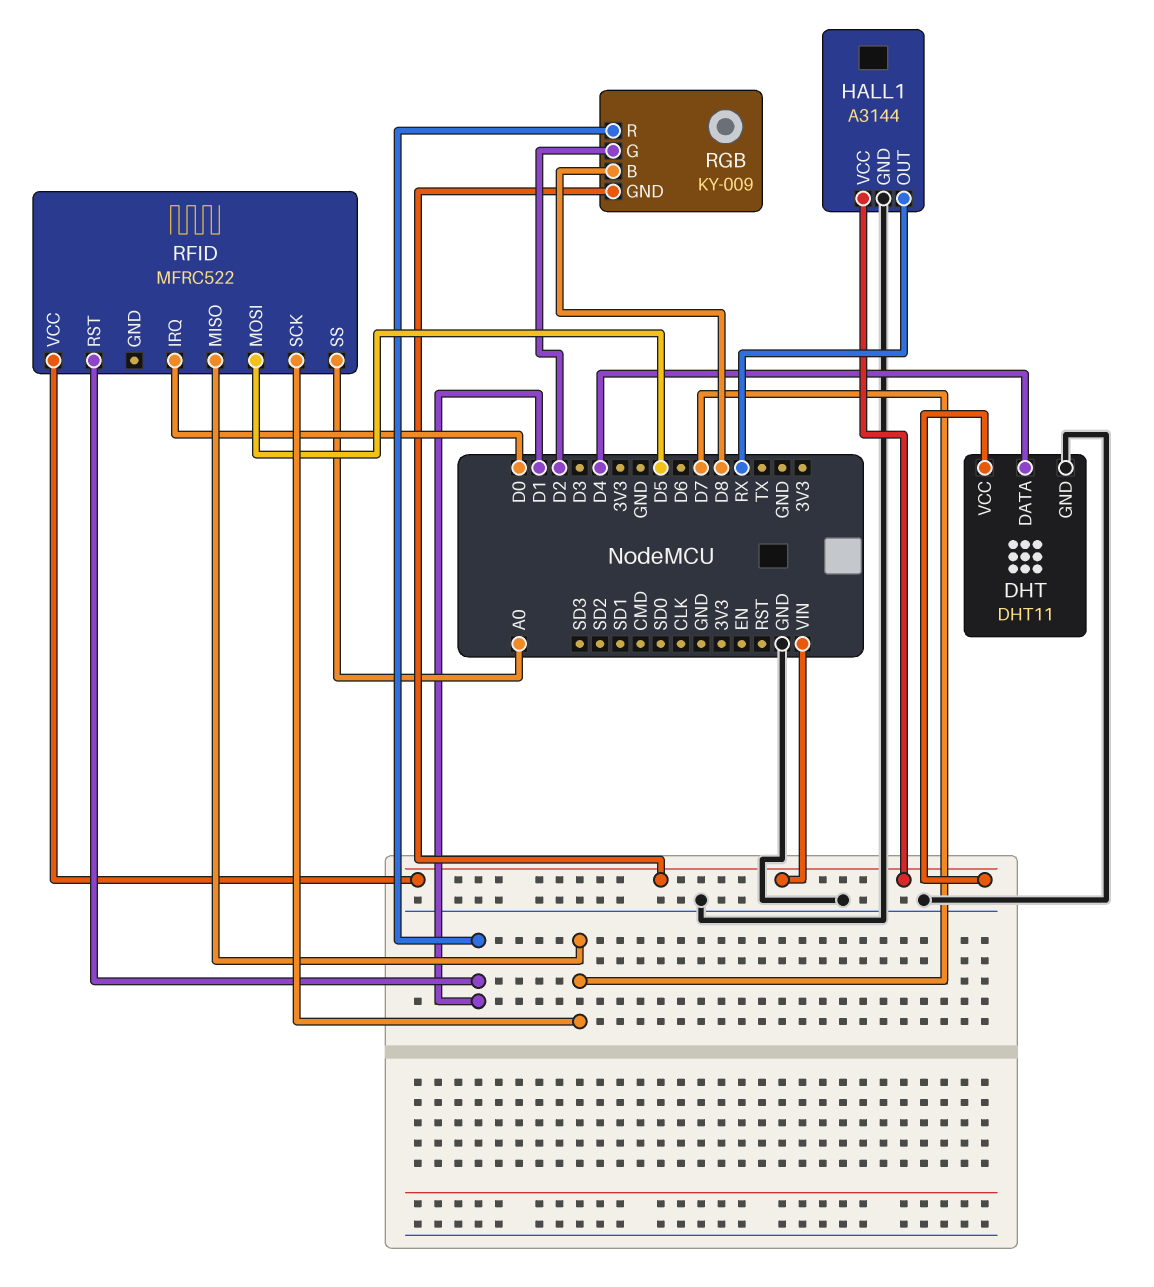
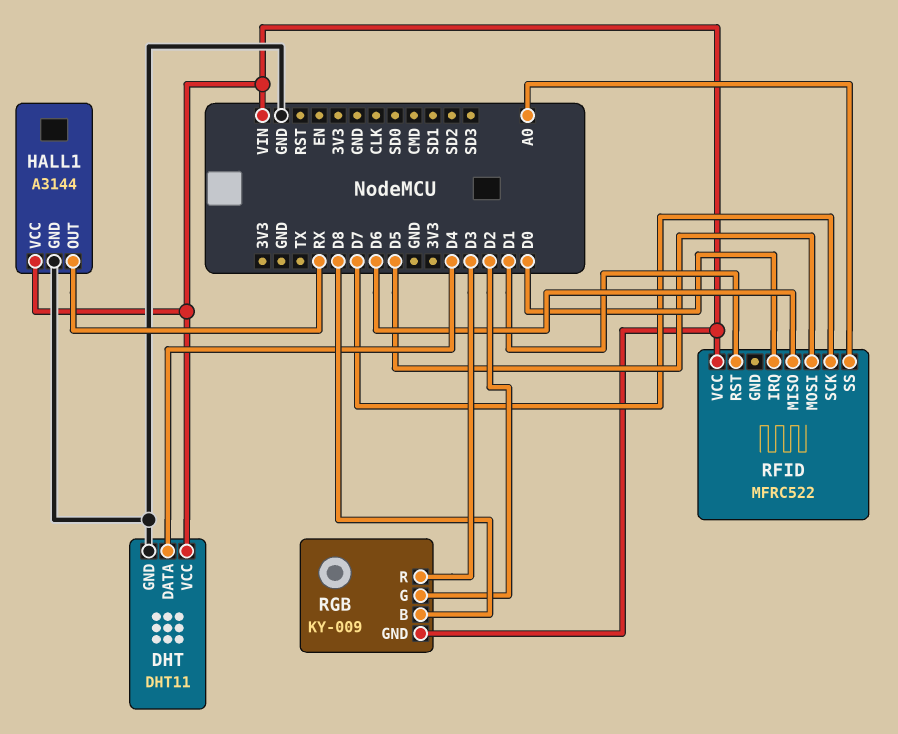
RFID pin MISO: D7 -> D6
RGB pin R: D1 -> D3

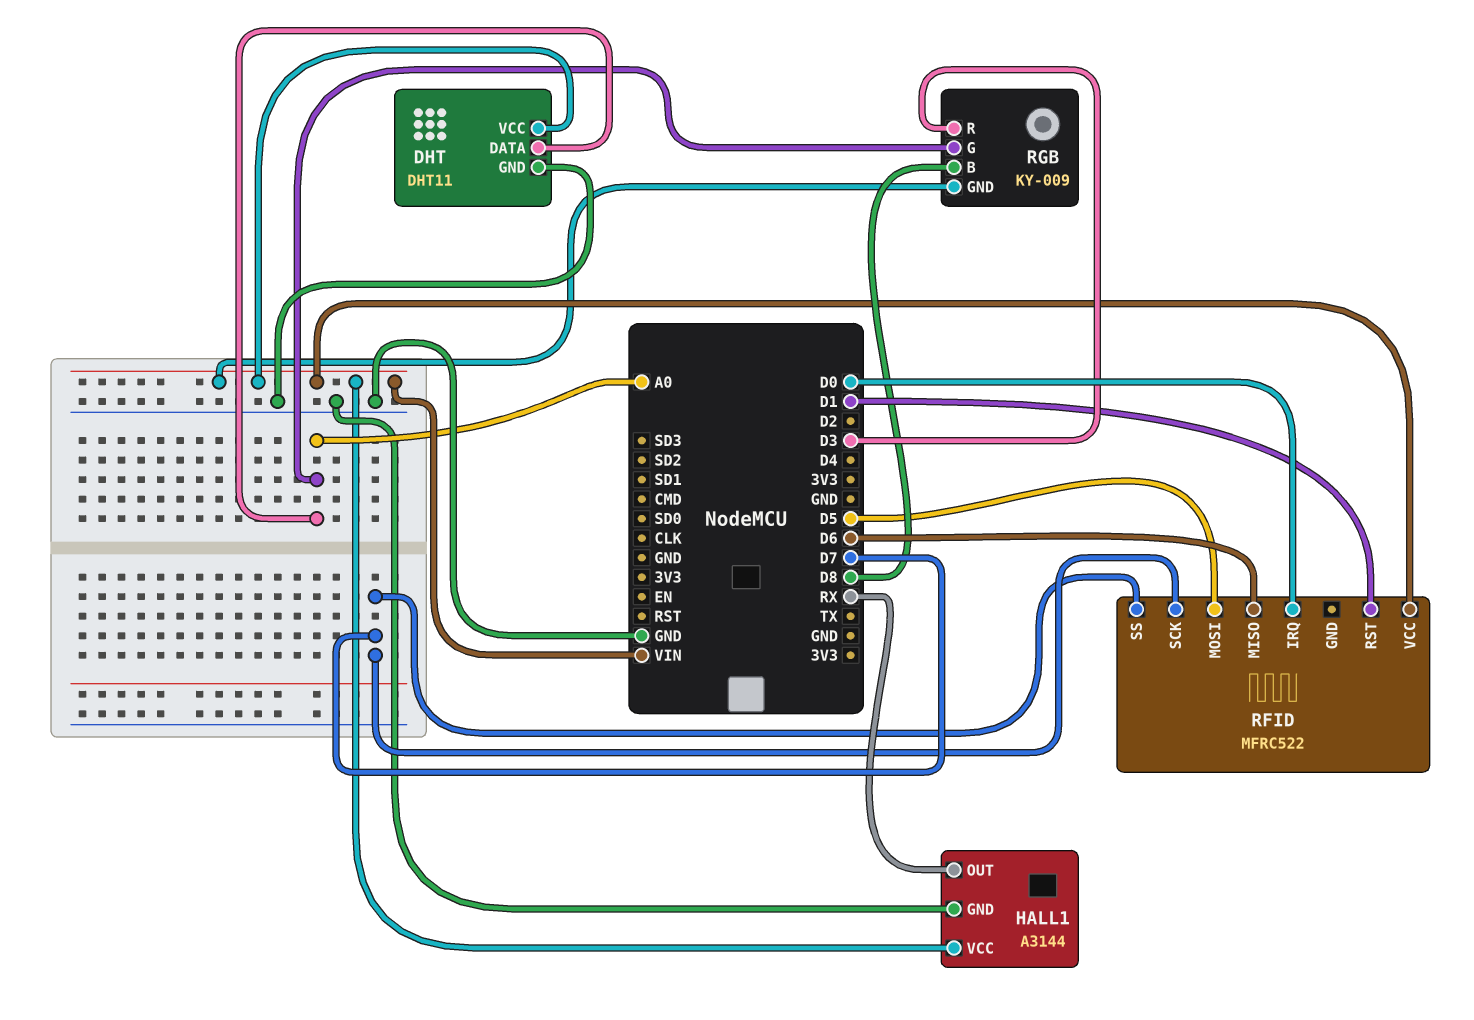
DHT pin DATA: D4 -> A0
RFID pin SS: A0 -> D7
RGB pin G: D2 -> A0

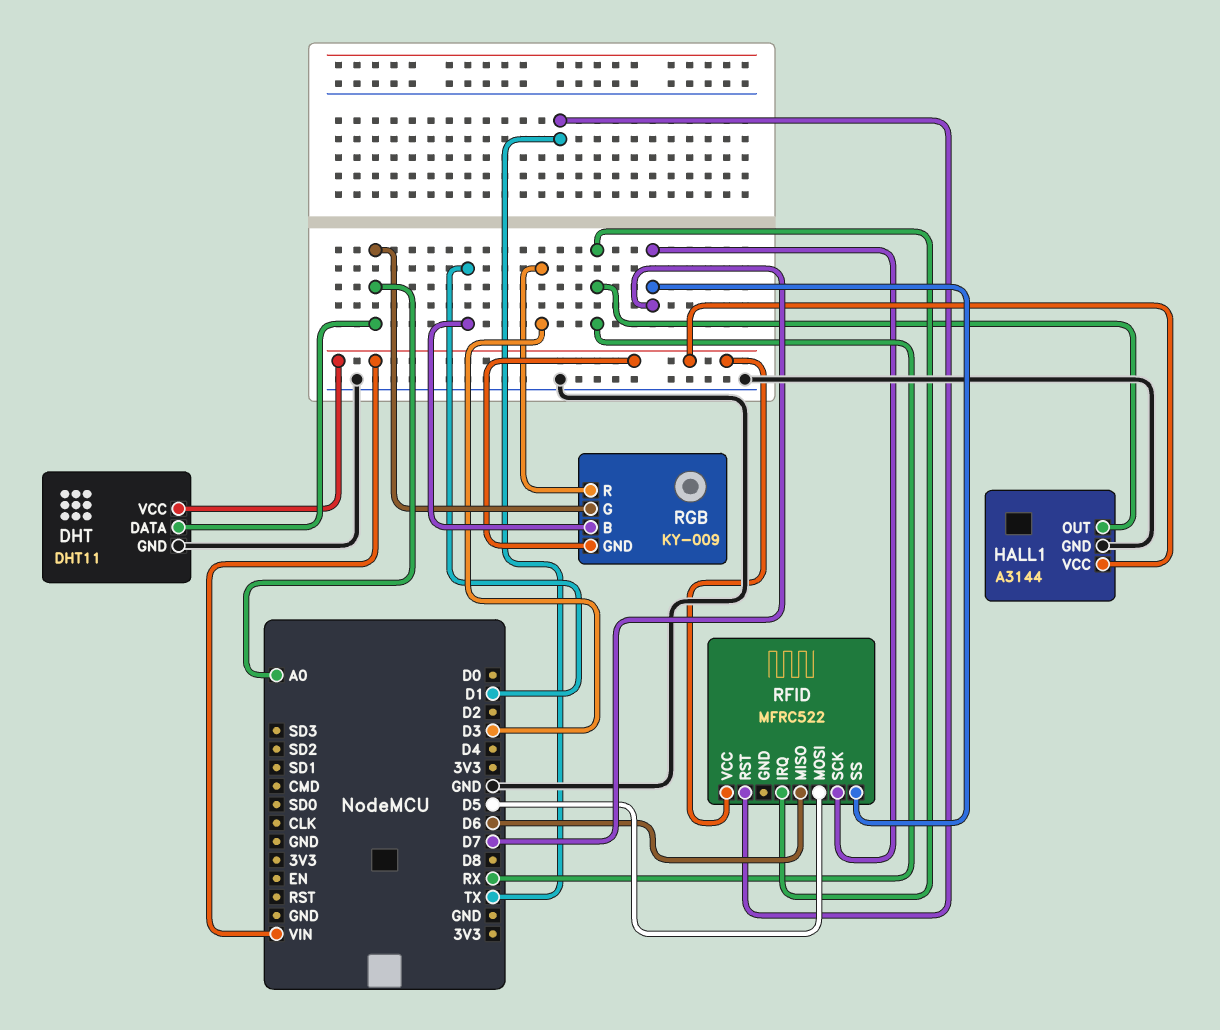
RFID pin IRQ: D0 -> RX
RFID pin RST: D1 -> TX
RGB pin B: D8 -> D1

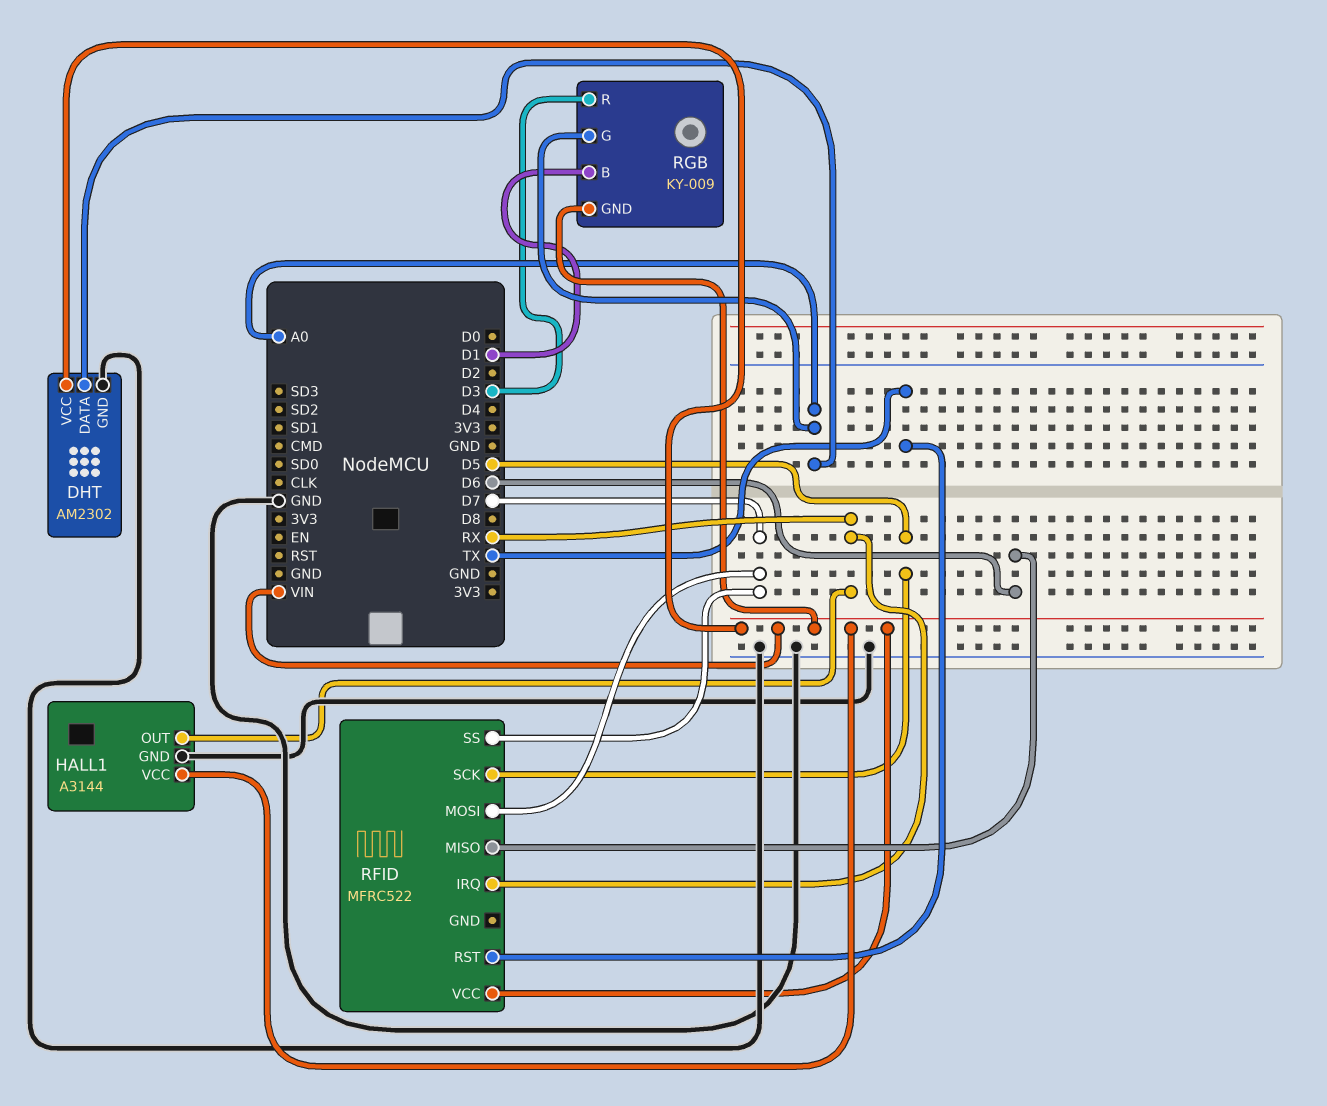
DHT: DHT11 -> AM2302
RFID pin MOSI: D5 -> D7
RFID pin SCK: D7 -> D5

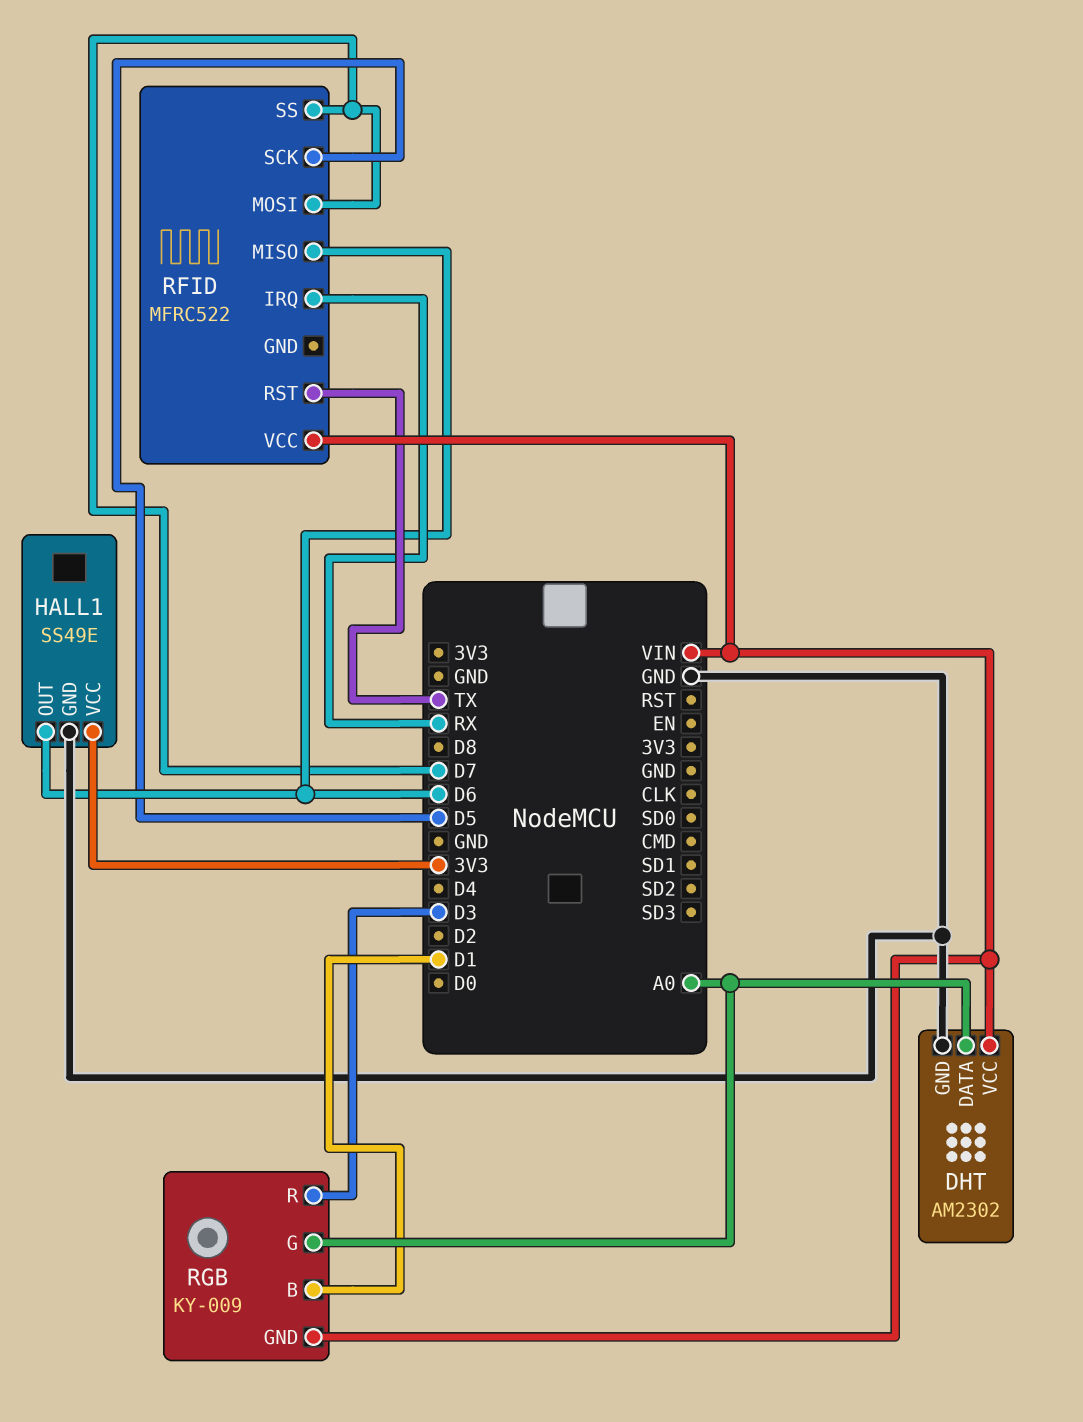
HALL1: A3144 -> SS49E
HALL1 pin OUT: RX -> D6
HALL1 pin VCC: VIN -> 3V3

